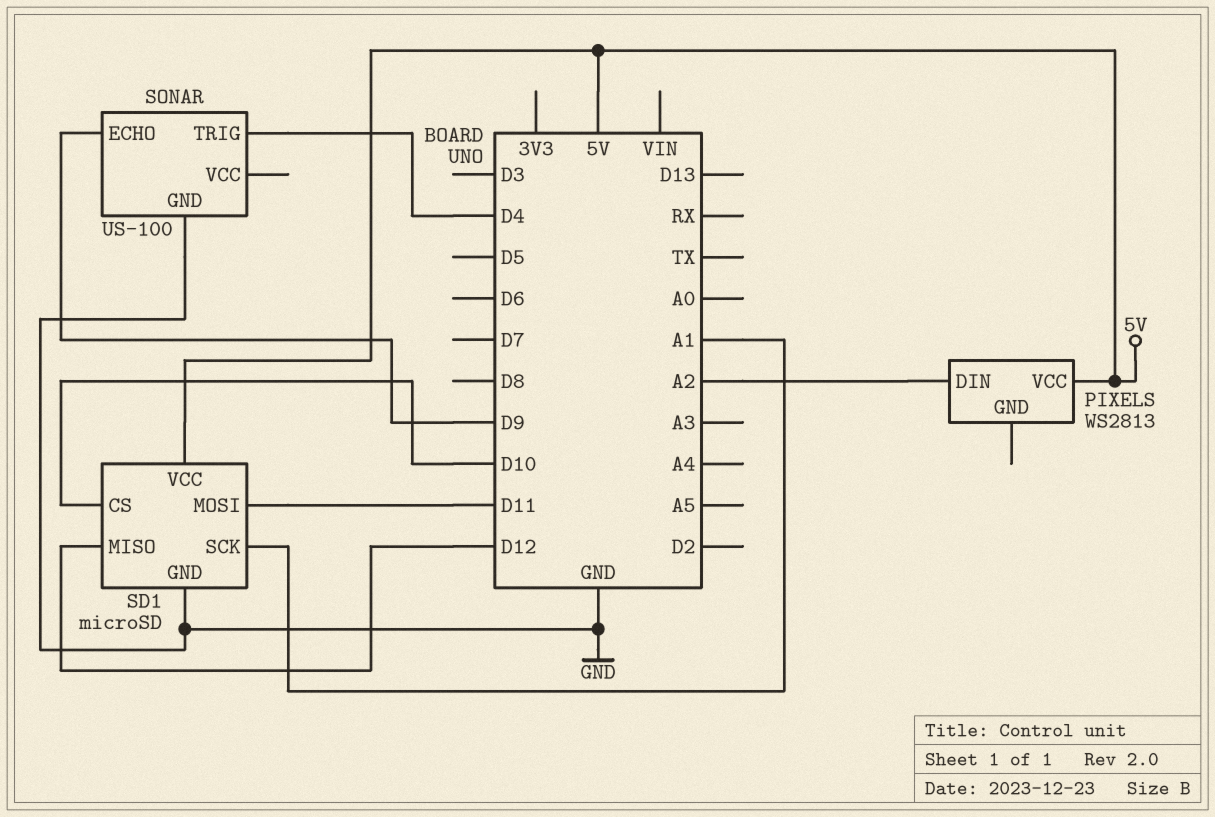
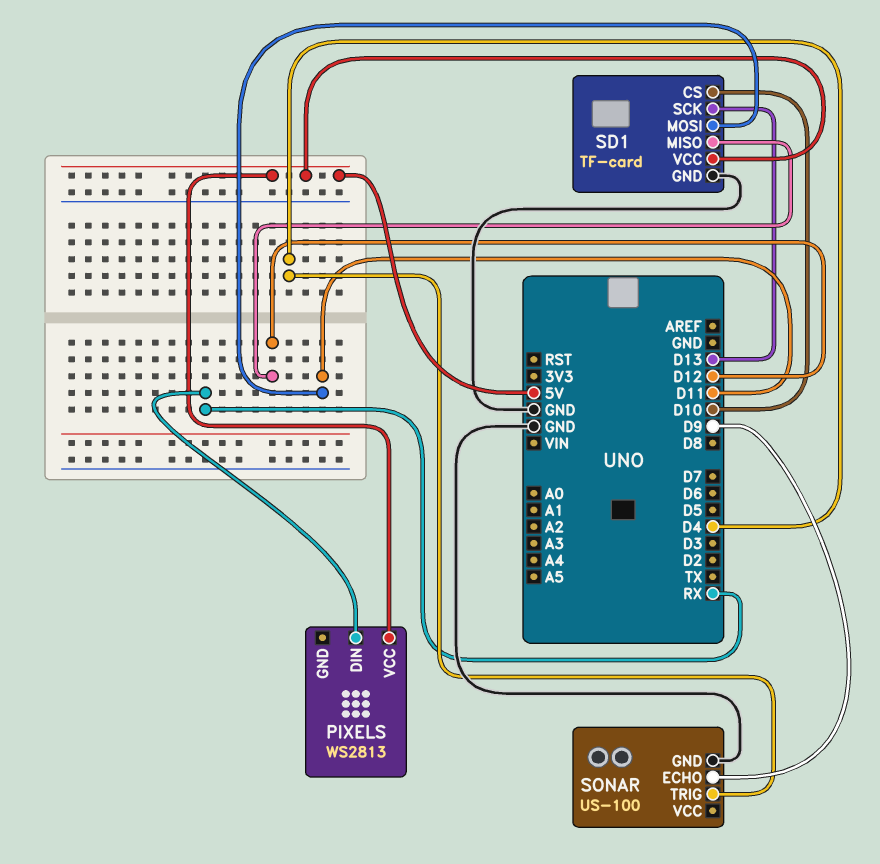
PIXELS pin DIN: A2 -> RX
SD1: microSD -> TF-card
SD1 pin SCK: A1 -> D13

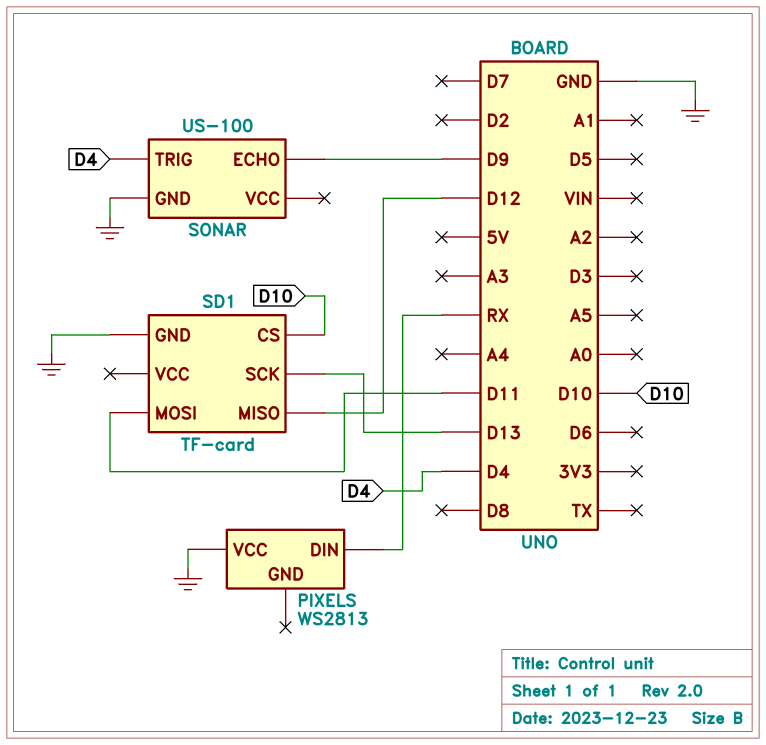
PIXELS pin VCC: 5V -> GND
SD1 pin VCC: 5V -> none

